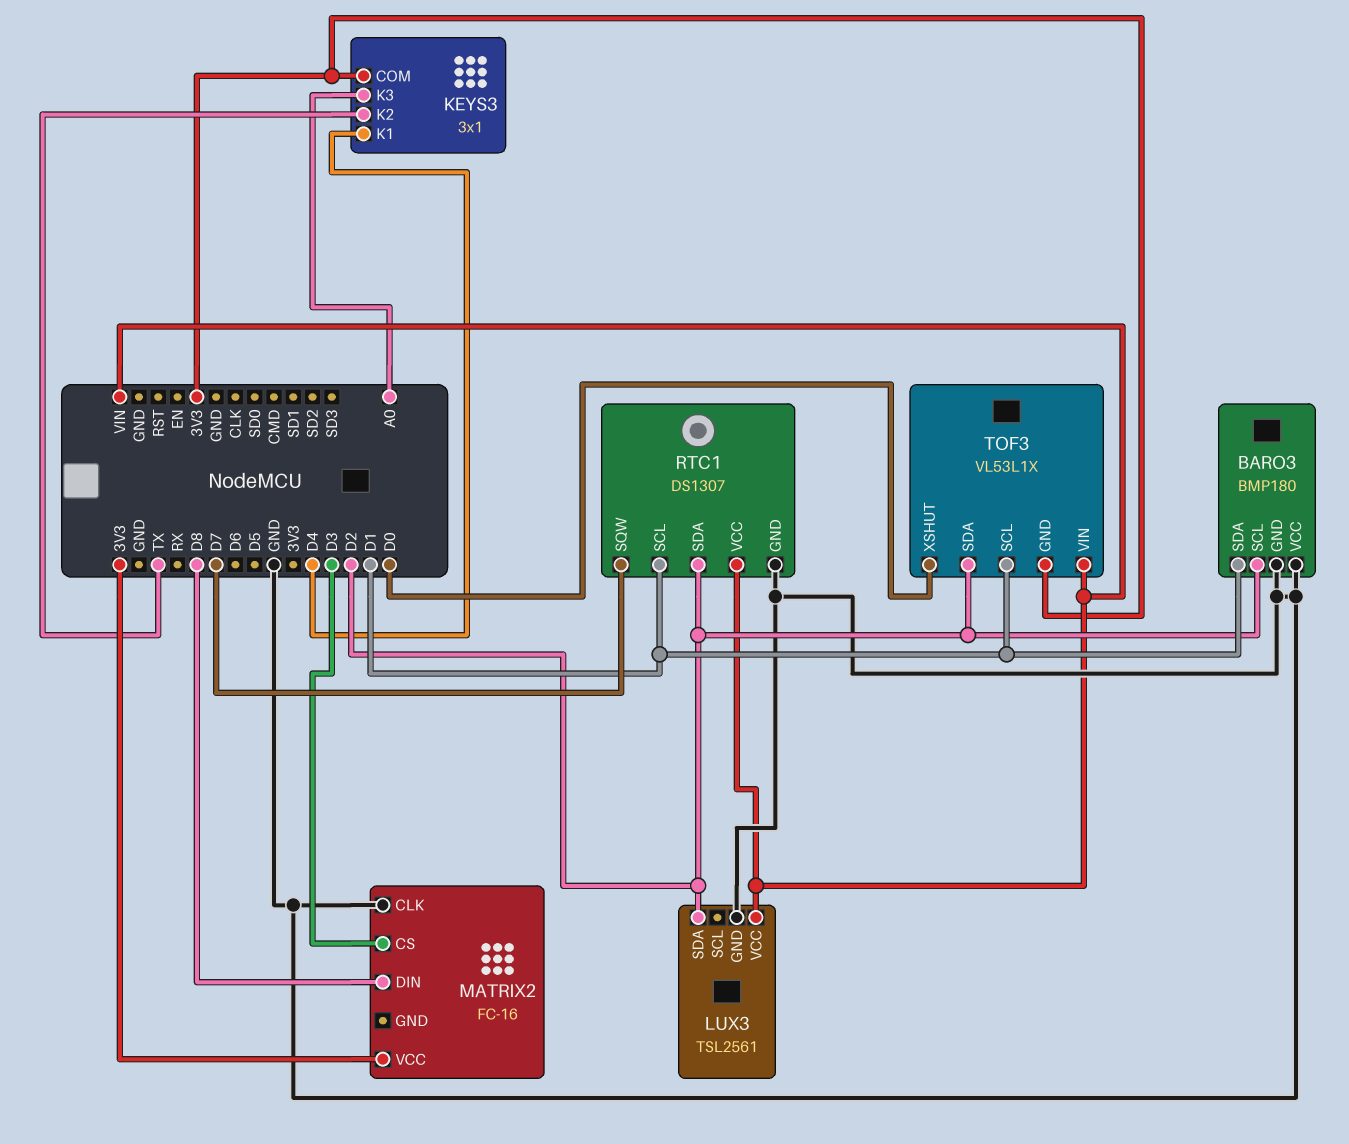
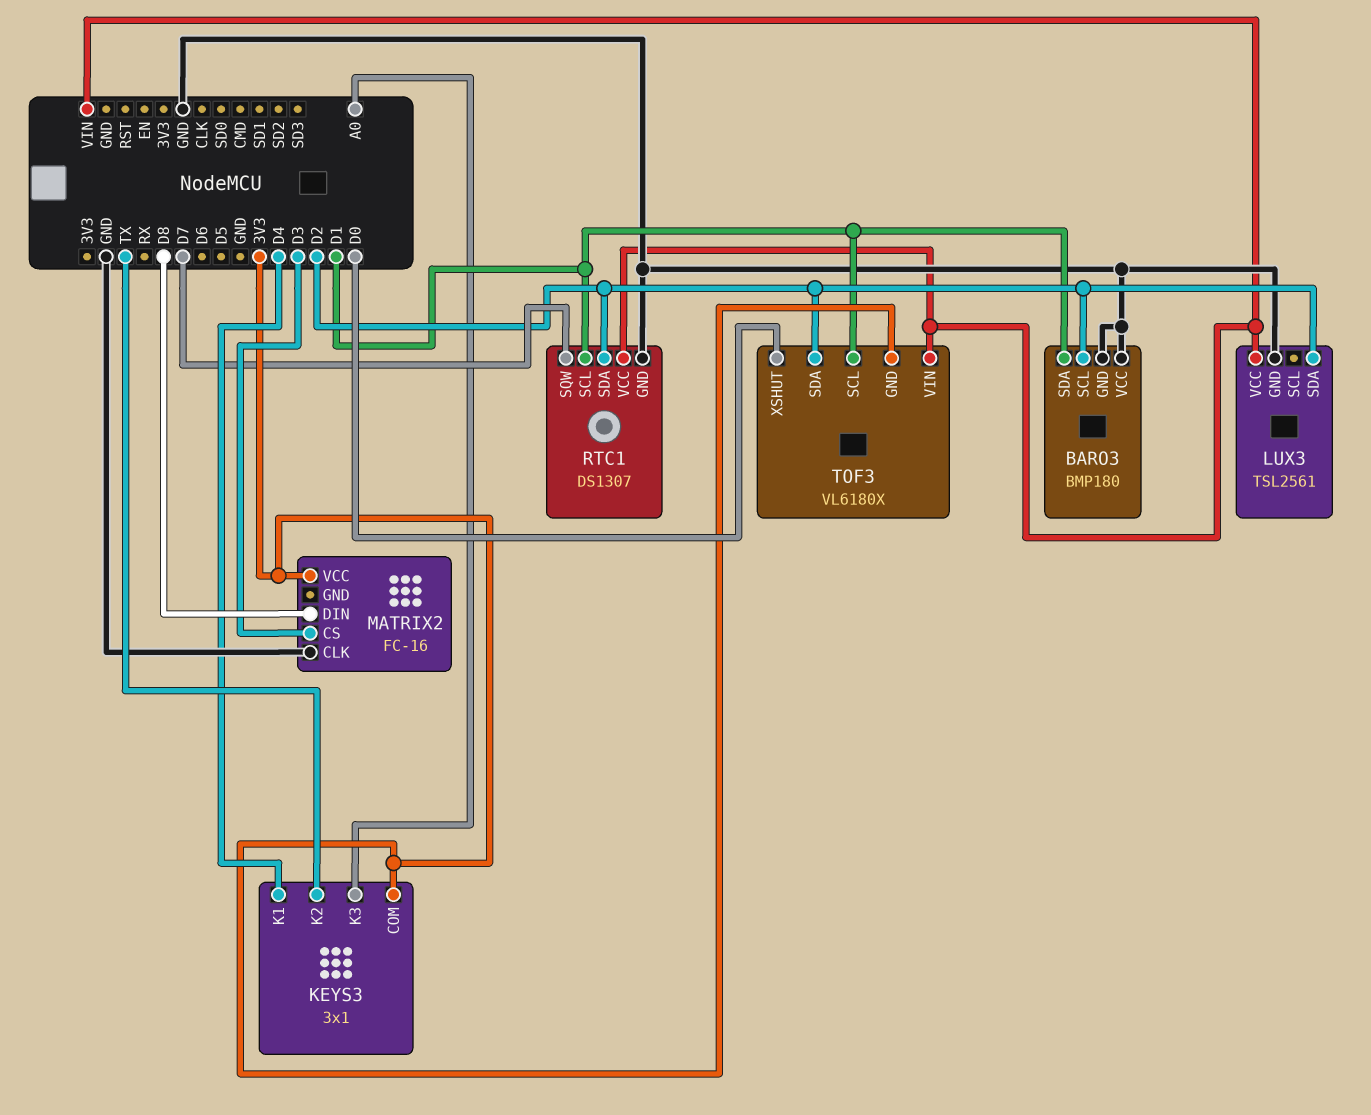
TOF3: VL53L1X -> VL6180X

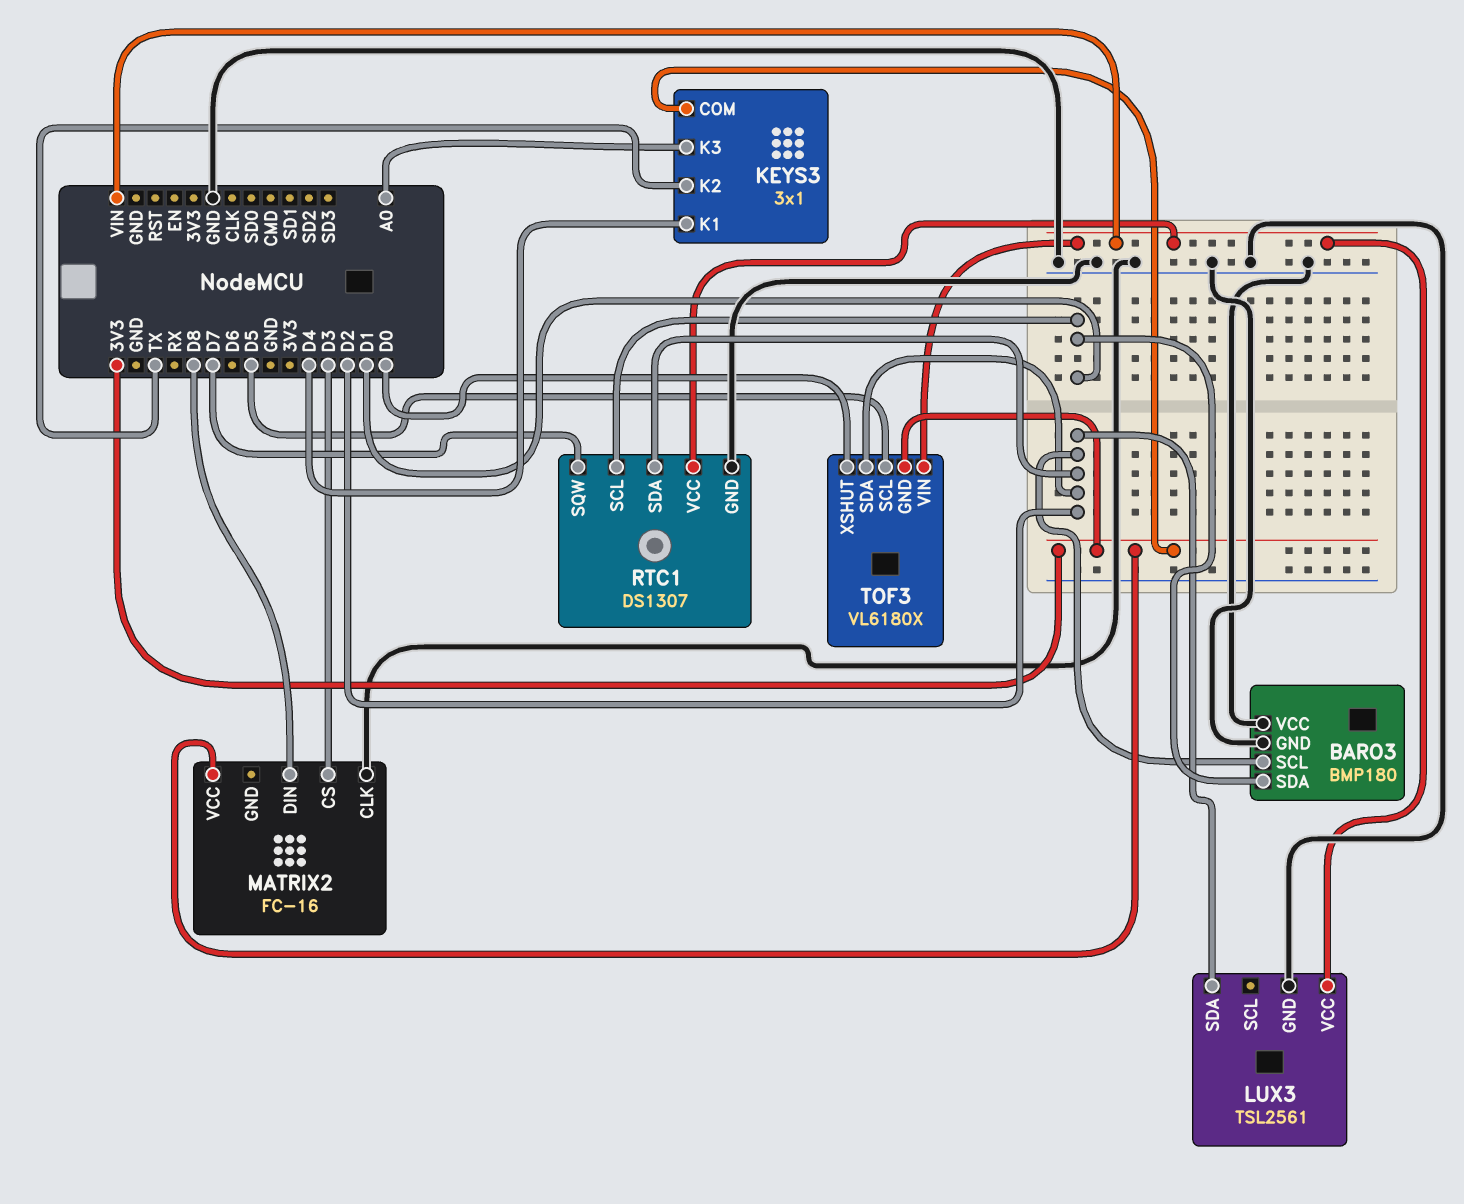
TOF3 pin SCL: D1 -> D5

